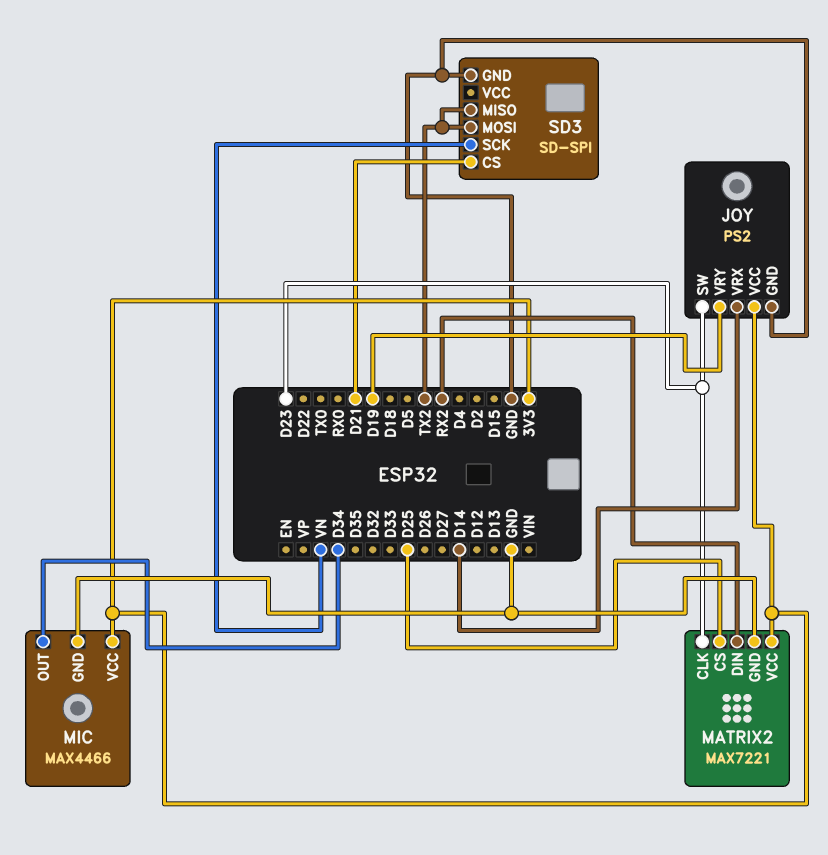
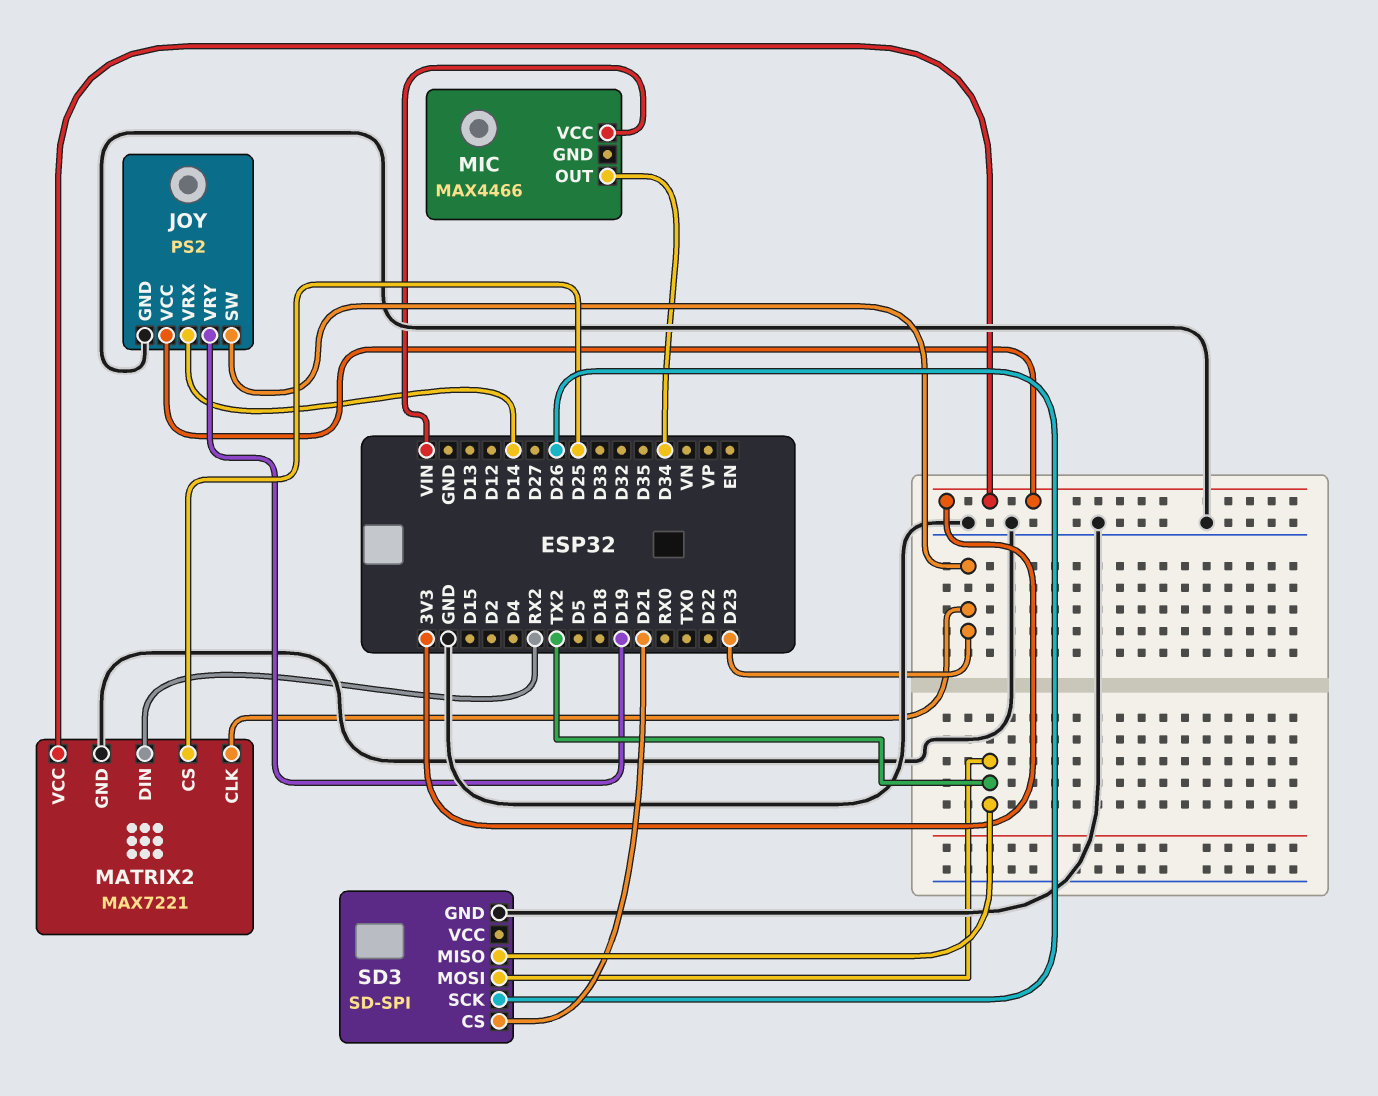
MIC pin GND: GND -> none
MIC pin VCC: 3V3 -> VIN
SD3 pin SCK: VN -> D26

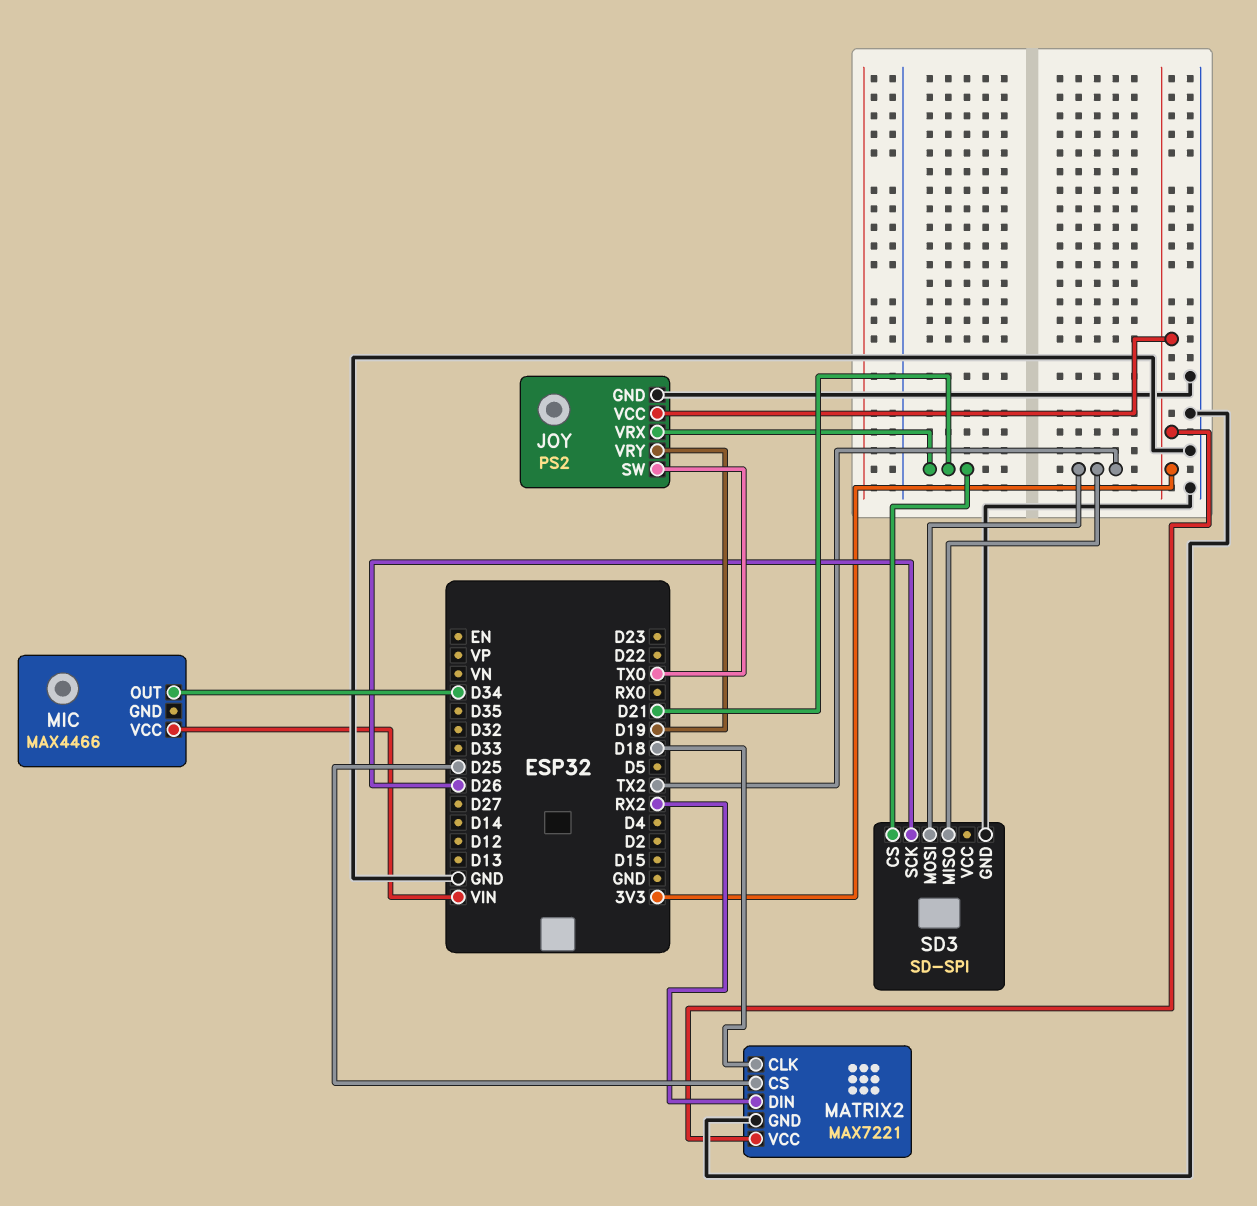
JOY pin SW: D23 -> TX0
JOY pin VRX: D14 -> D21
MATRIX2 pin CLK: D23 -> D18

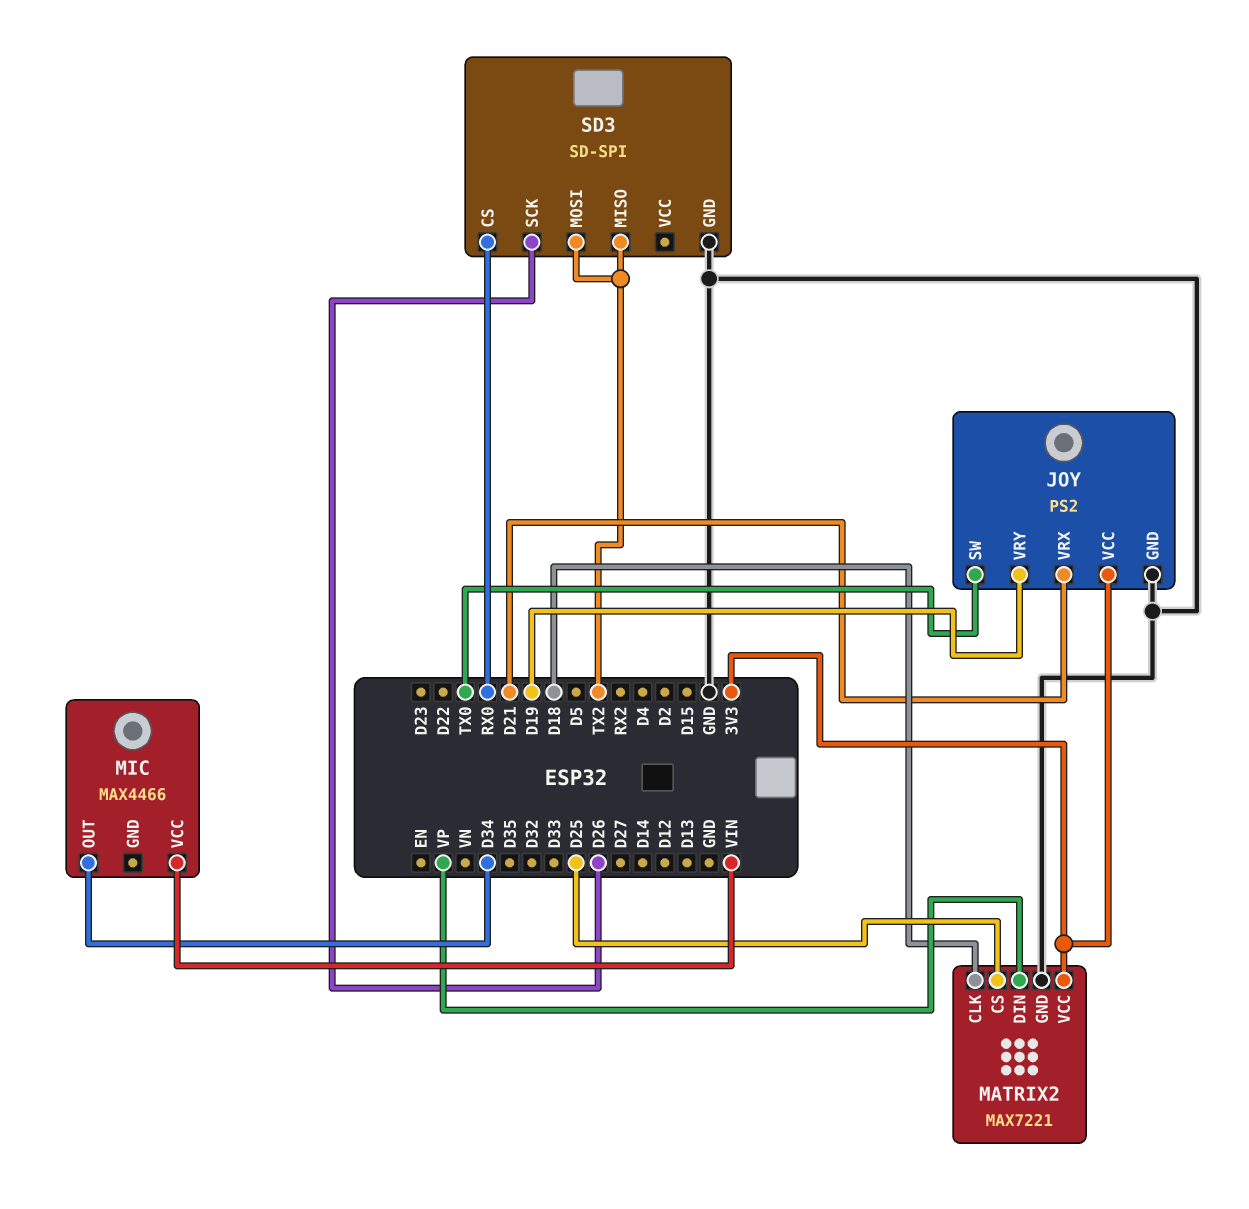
MATRIX2 pin DIN: RX2 -> VP
SD3 pin CS: D21 -> RX0

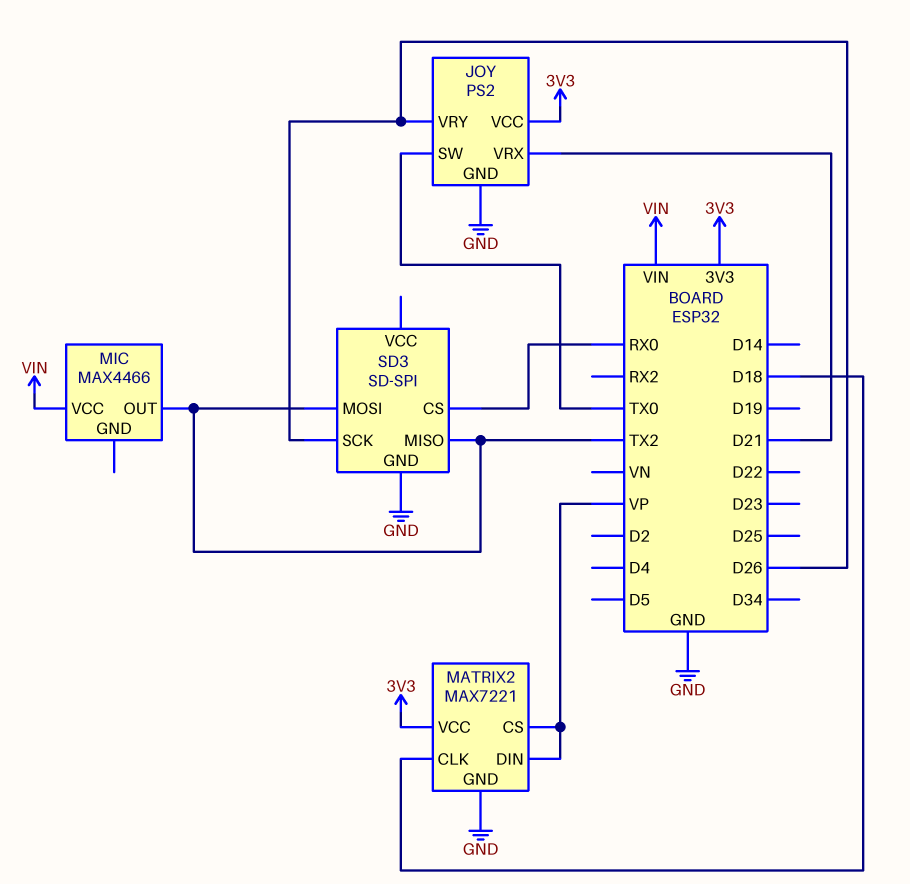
JOY pin VRY: D19 -> D26
MATRIX2 pin CS: D25 -> VP
MIC pin OUT: D34 -> TX2

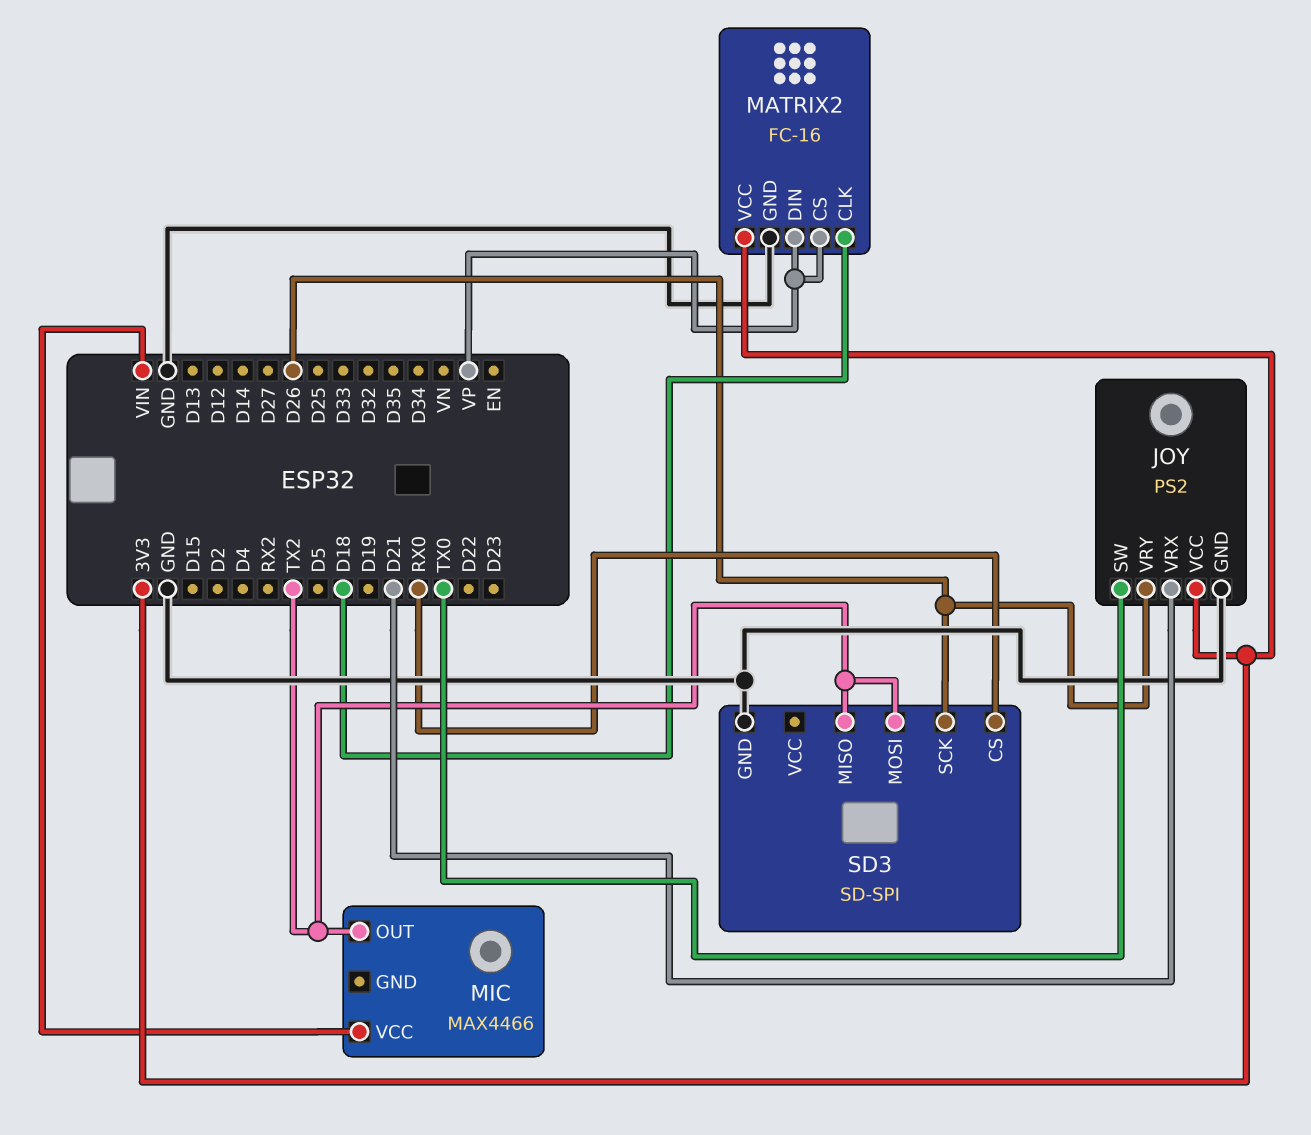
MATRIX2: MAX7221 -> FC-16

